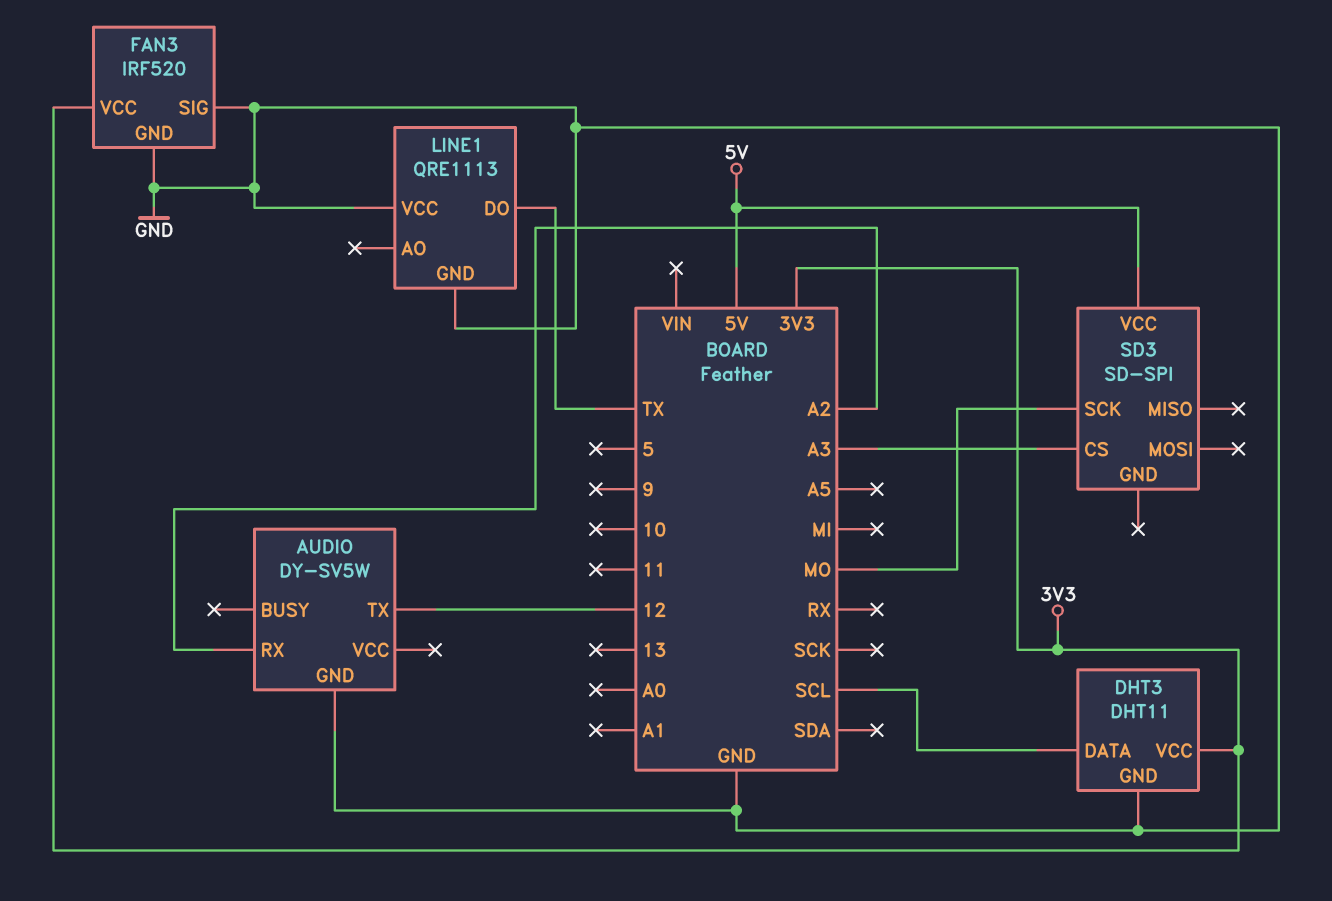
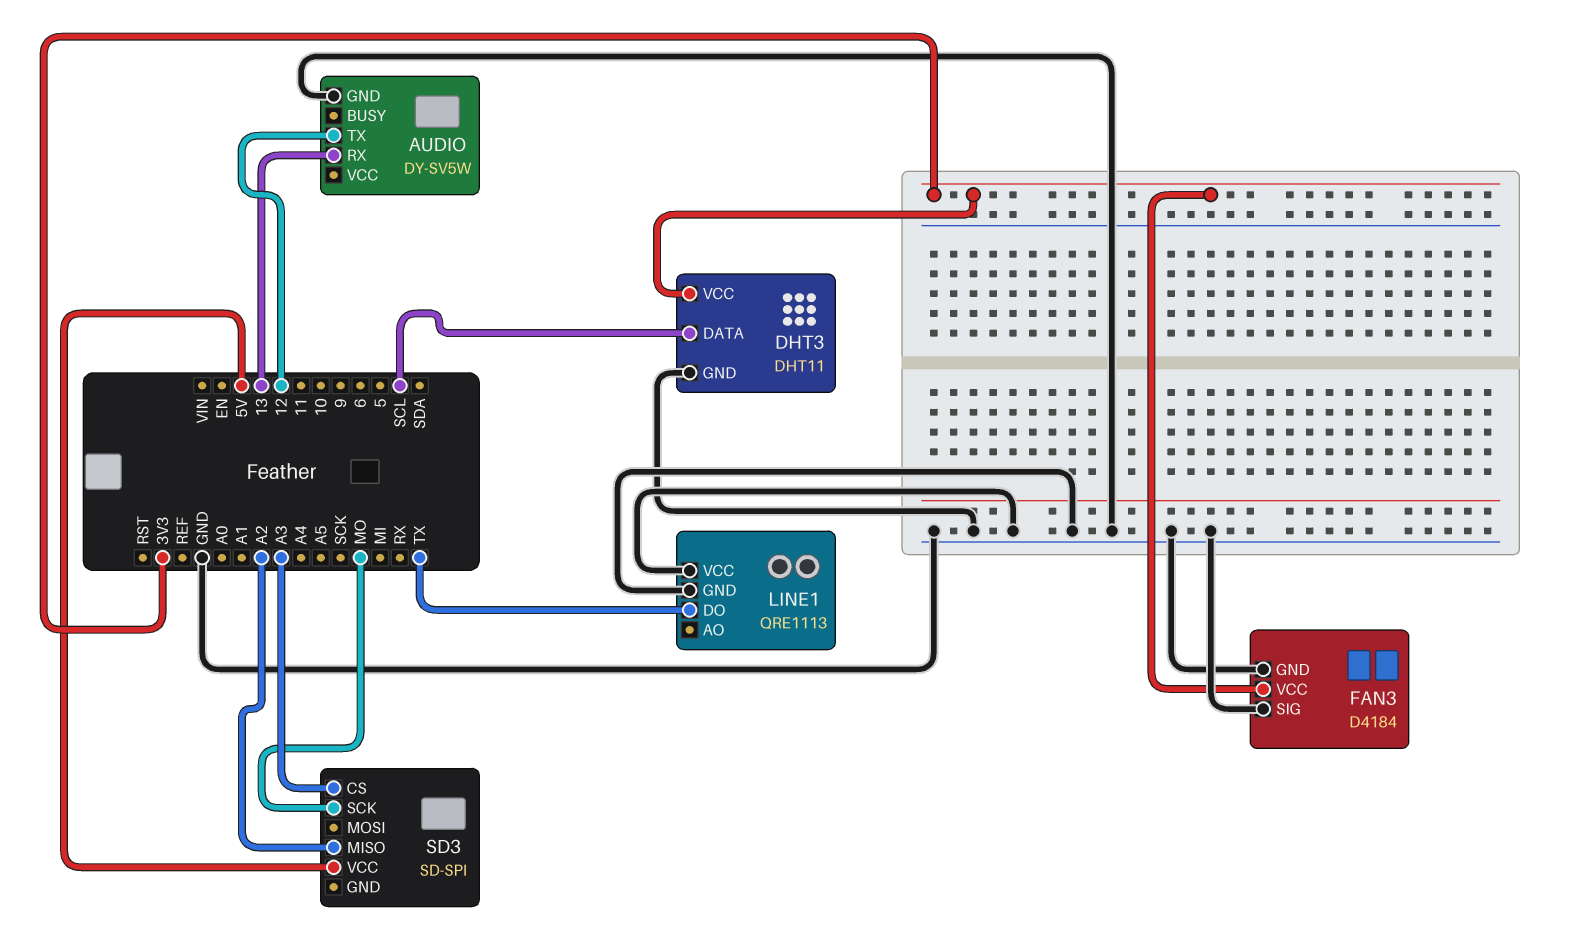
AUDIO pin RX: A2 -> 13
FAN3: IRF520 -> D4184
SD3 pin MISO: none -> A2

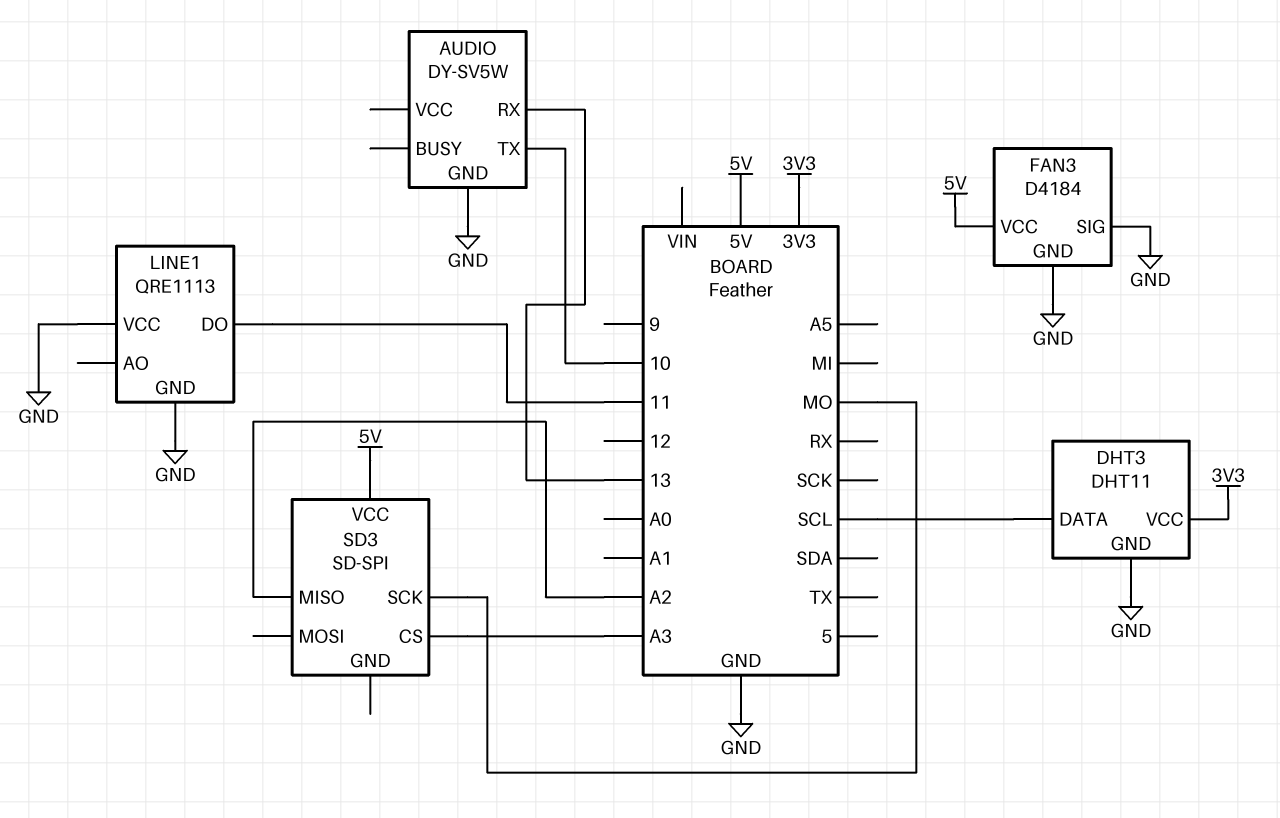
AUDIO pin TX: 12 -> 10
FAN3 pin VCC: 3V3 -> 5V
LINE1 pin DO: TX -> 11

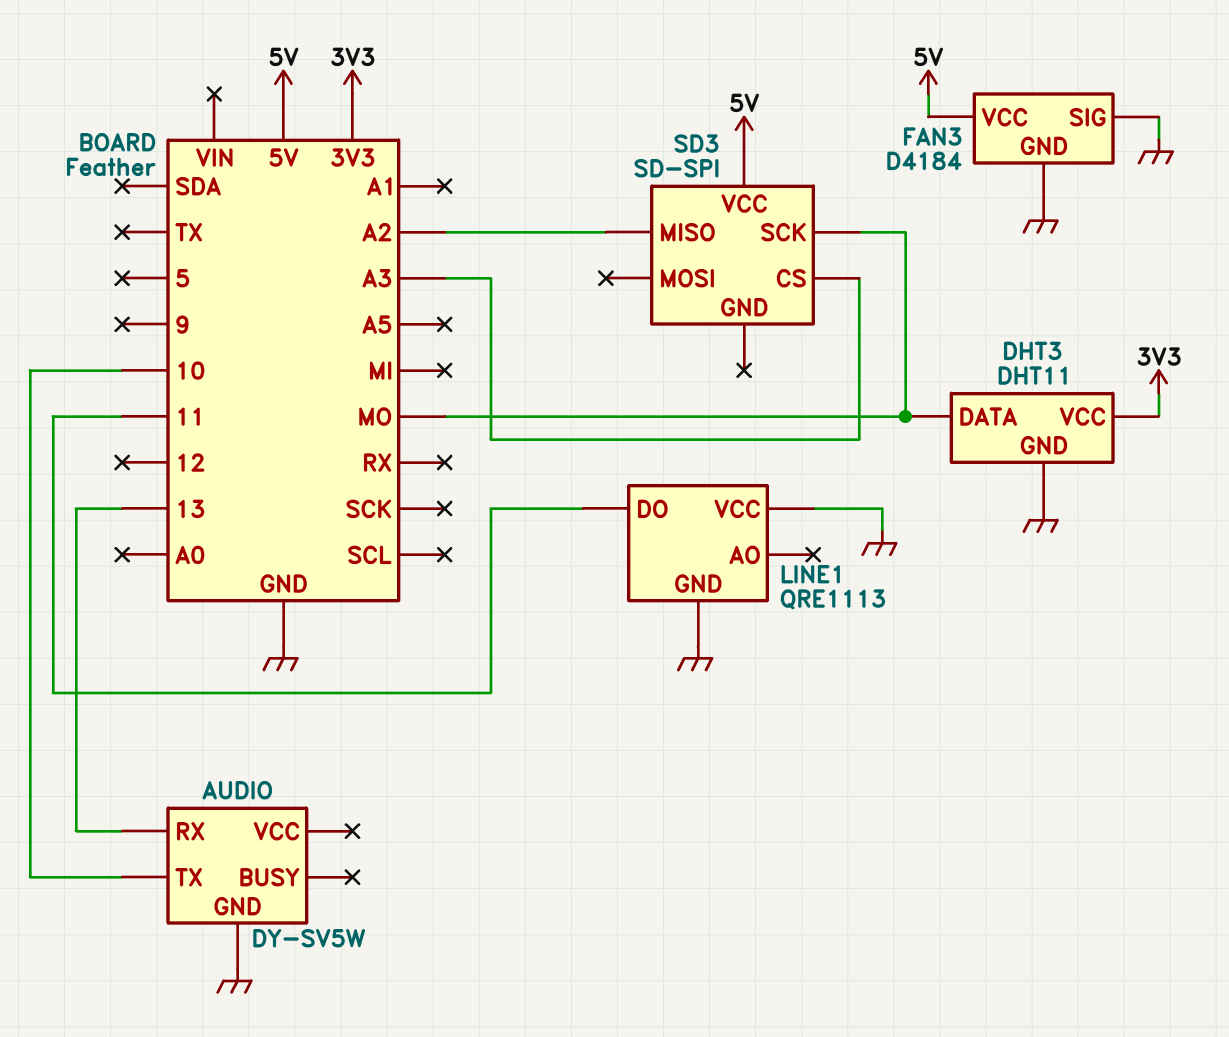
DHT3 pin DATA: SCL -> MO

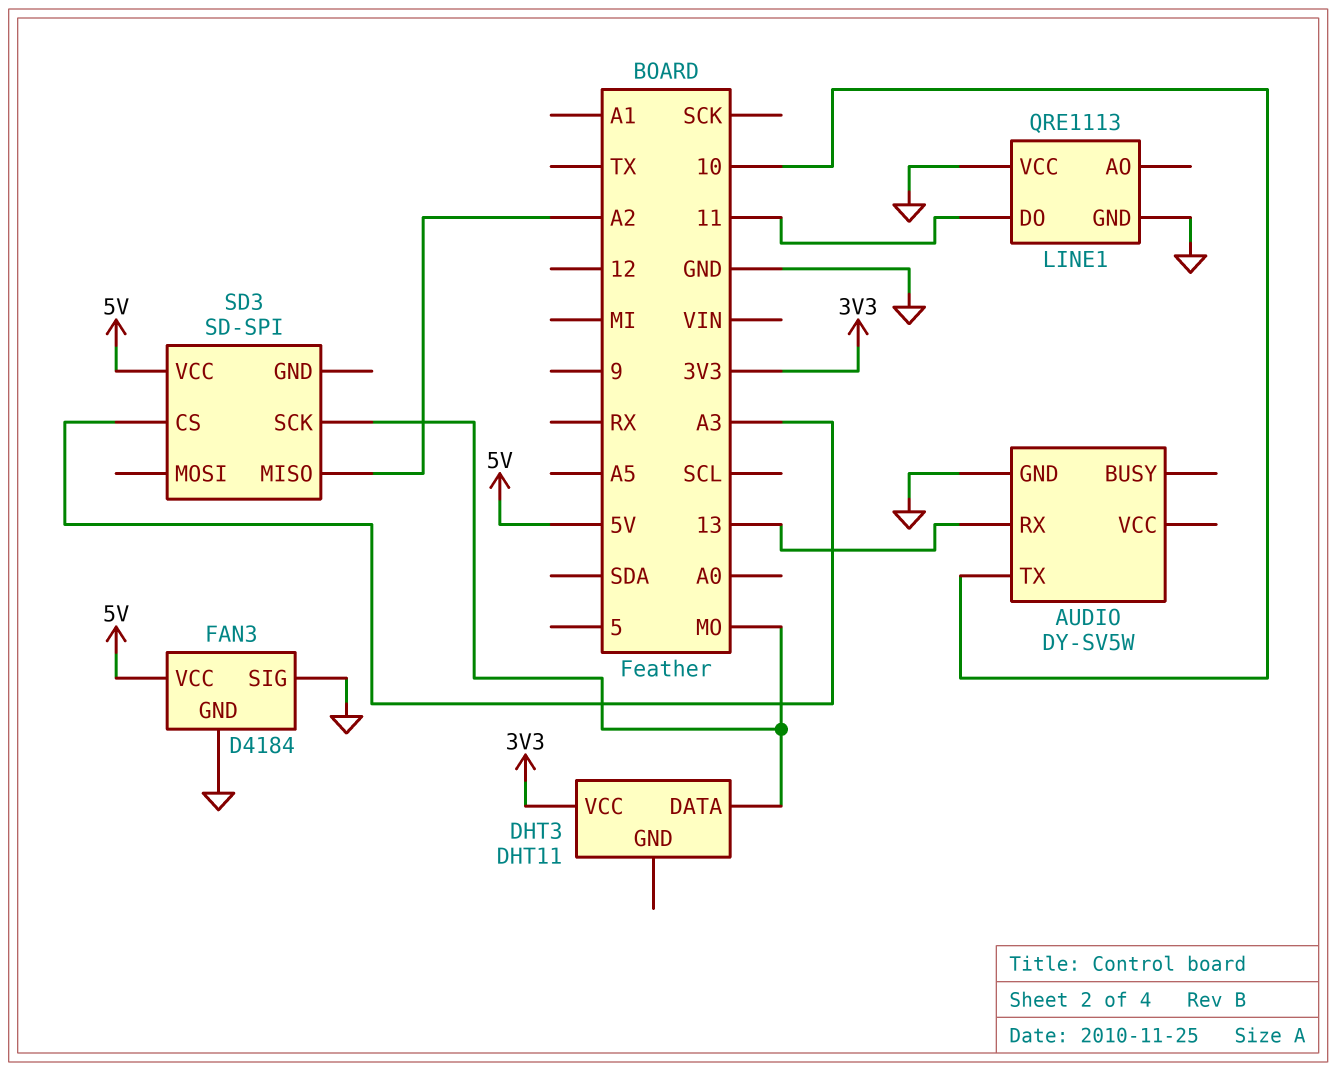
DHT3 pin GND: GND -> none

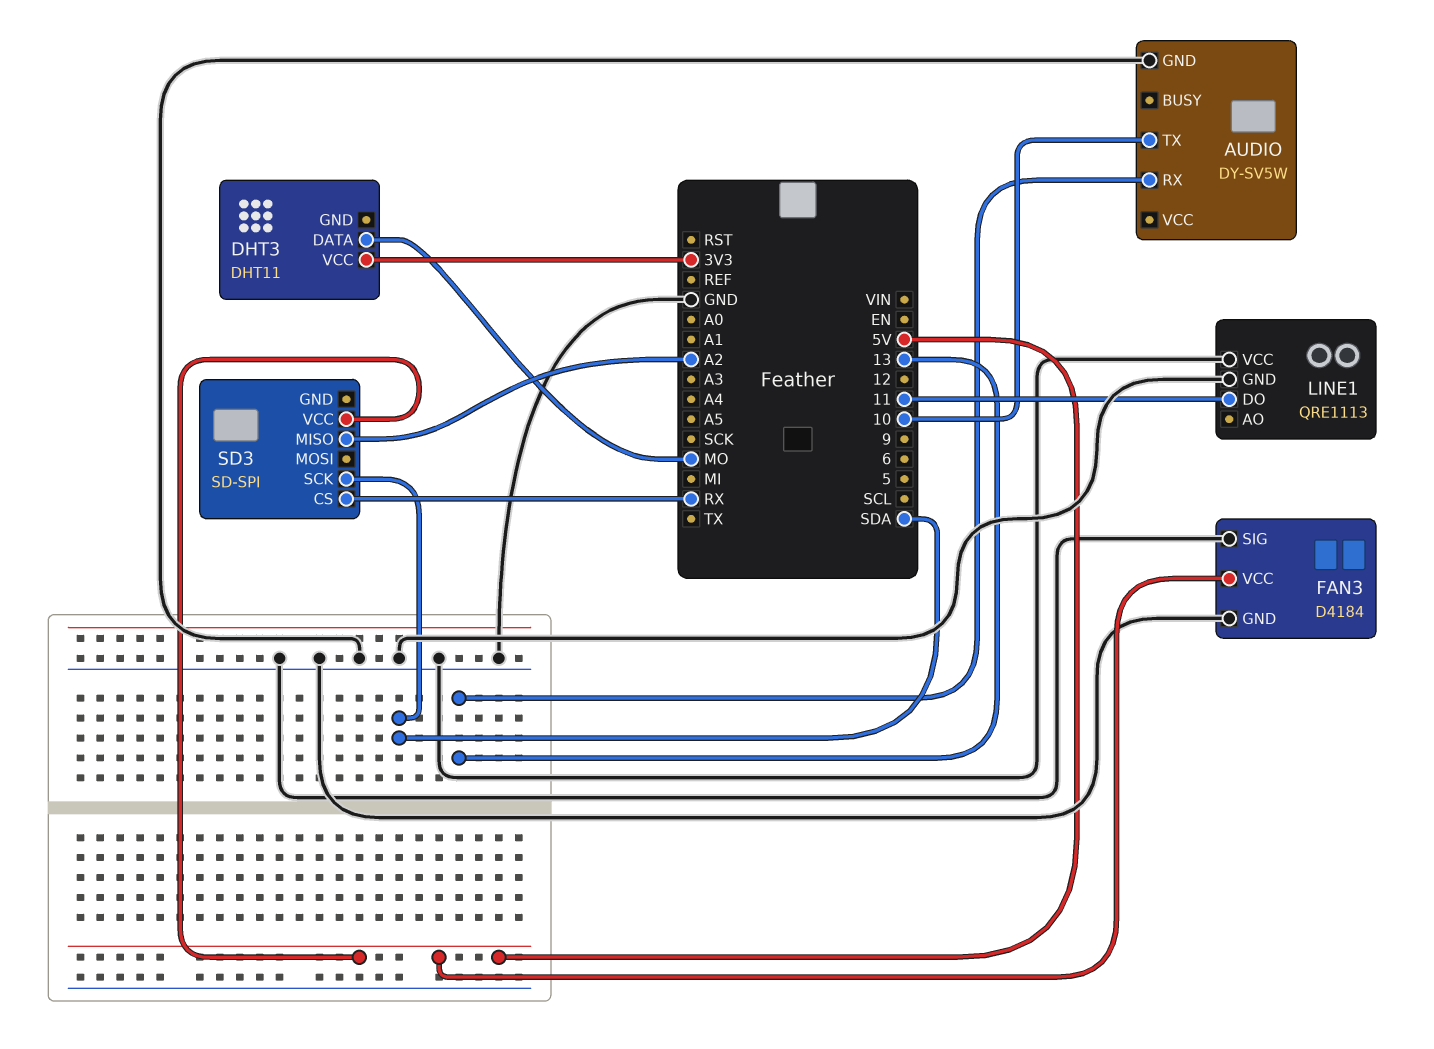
SD3 pin CS: A3 -> RX
SD3 pin SCK: MO -> SDA

